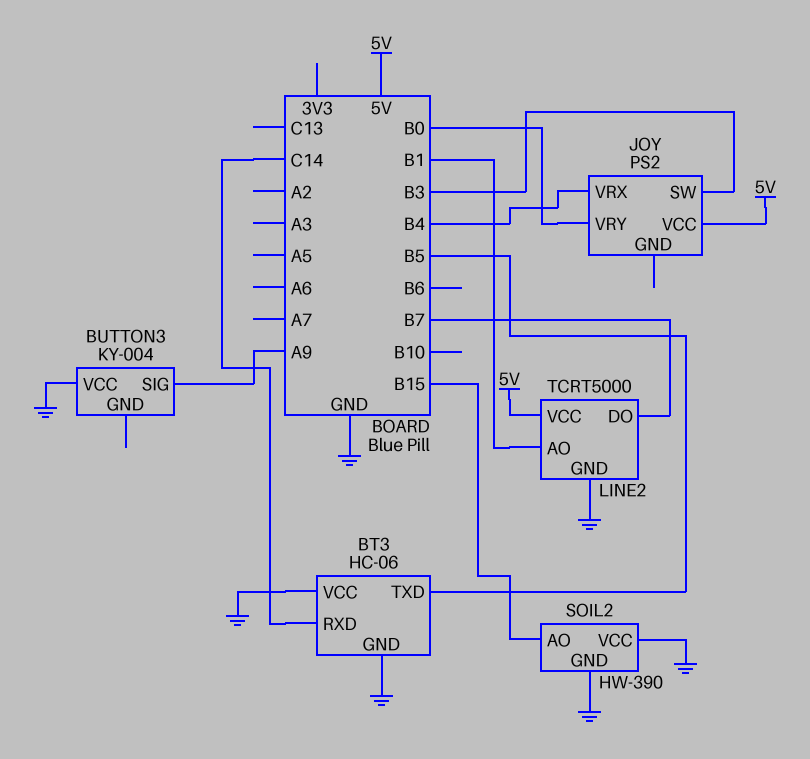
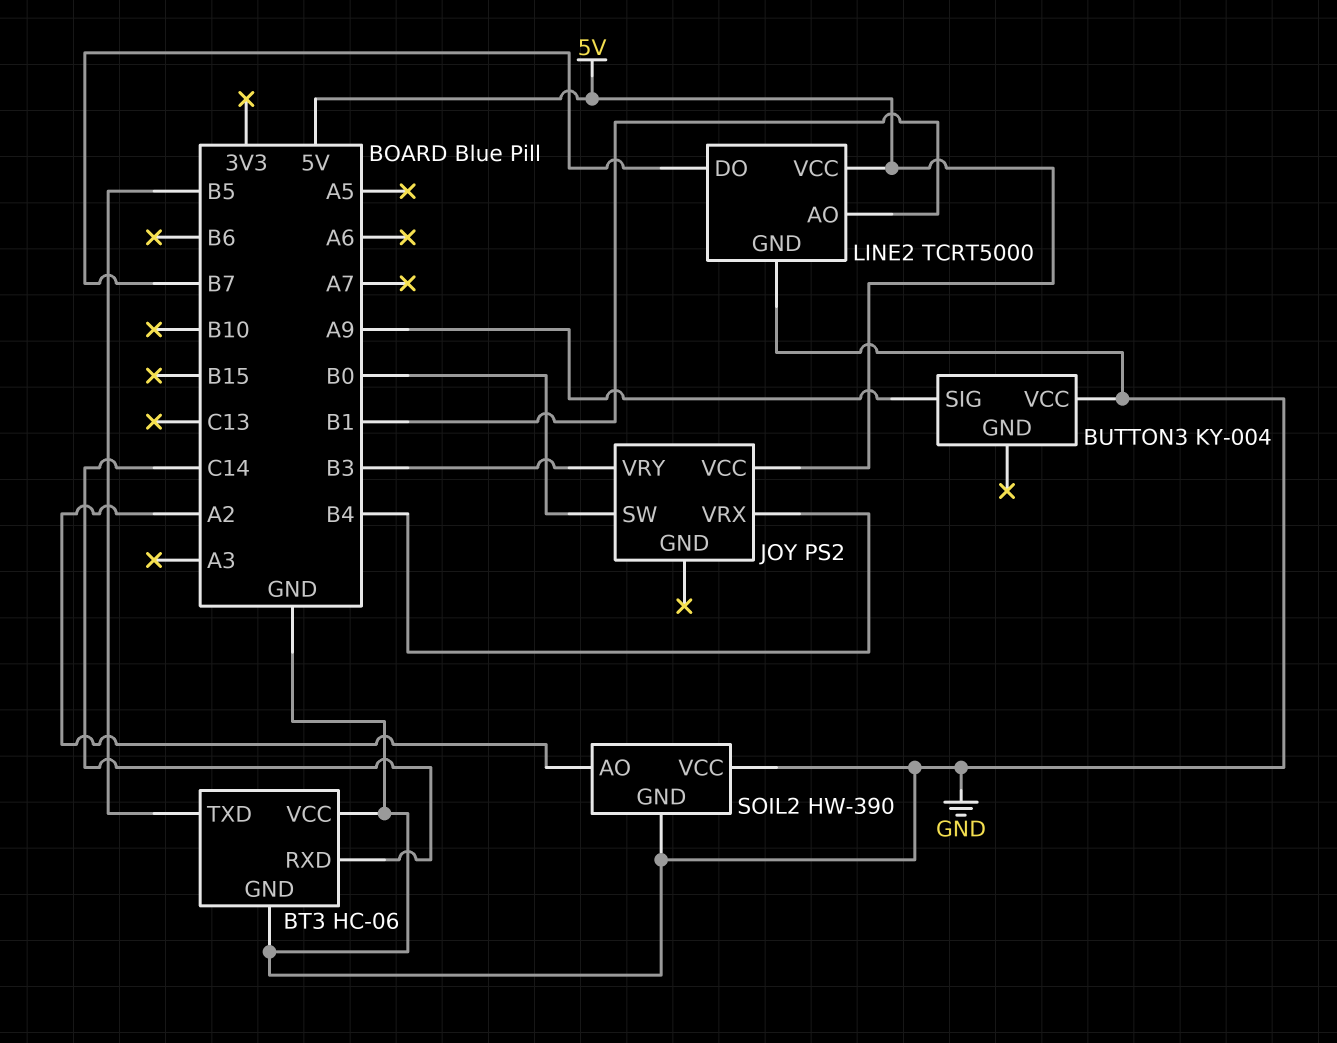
JOY pin SW: B3 -> B0
JOY pin VRY: B0 -> B3
SOIL2 pin AO: B15 -> A2

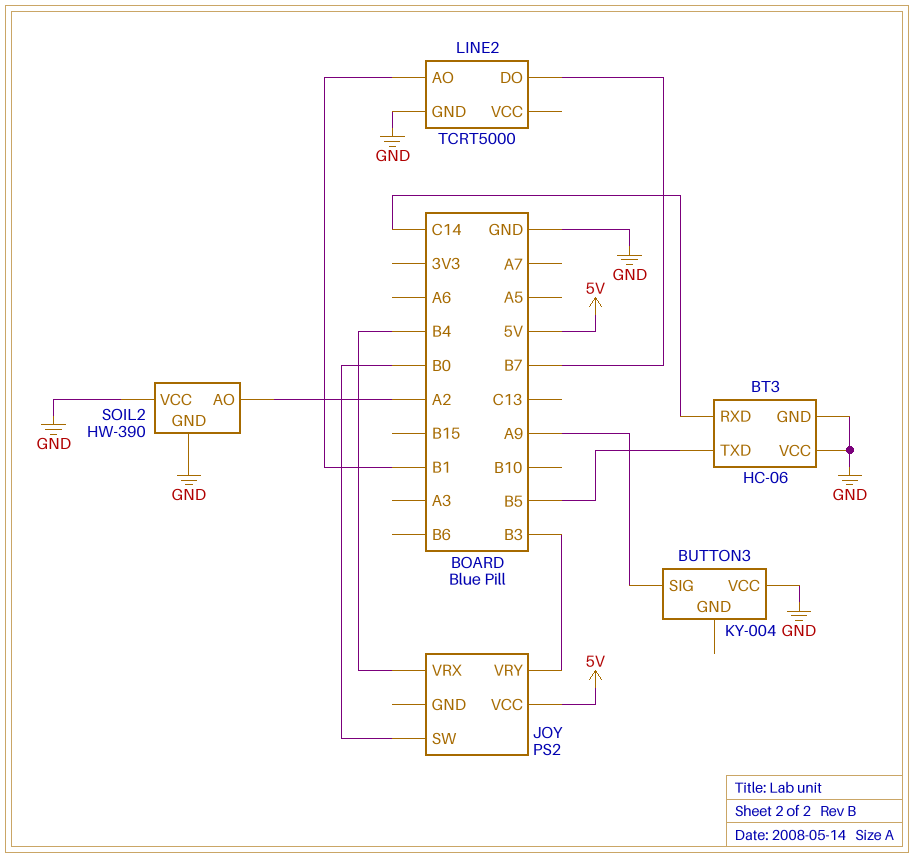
LINE2 pin VCC: 5V -> none

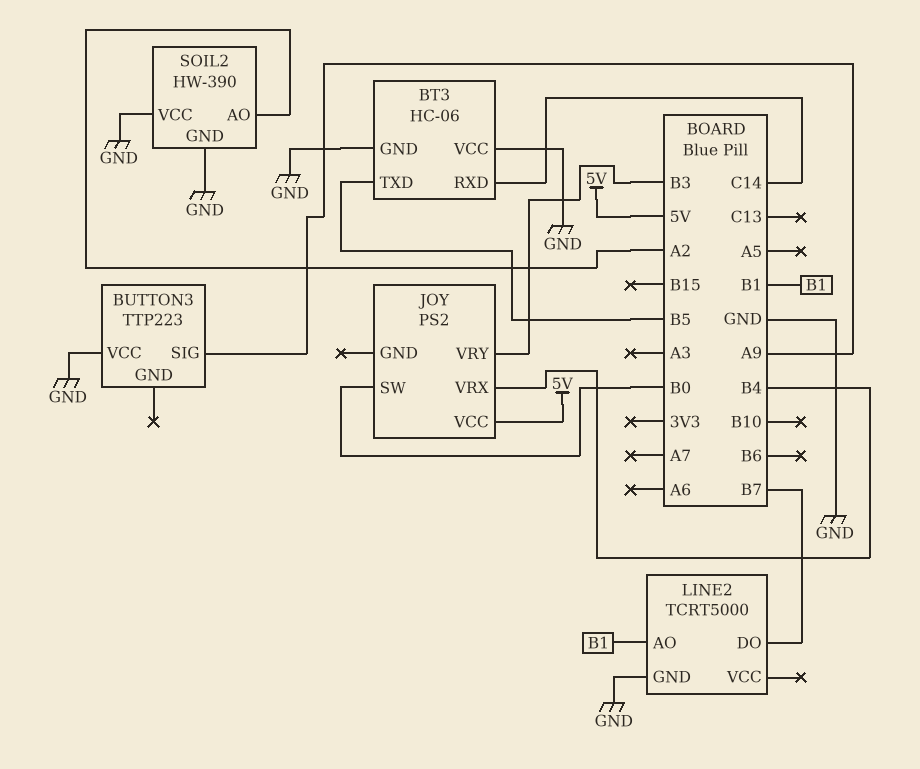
BUTTON3: KY-004 -> TTP223

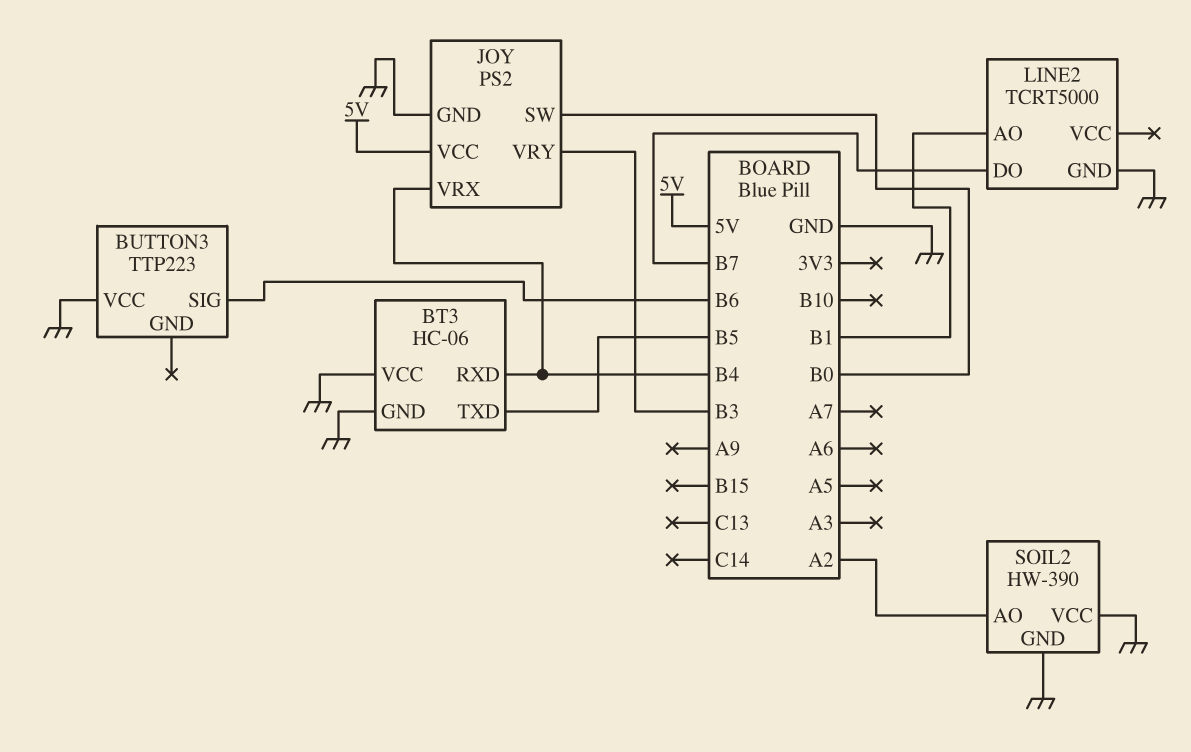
BT3 pin RXD: C14 -> B4
BUTTON3 pin SIG: A9 -> B6
JOY pin GND: none -> GND

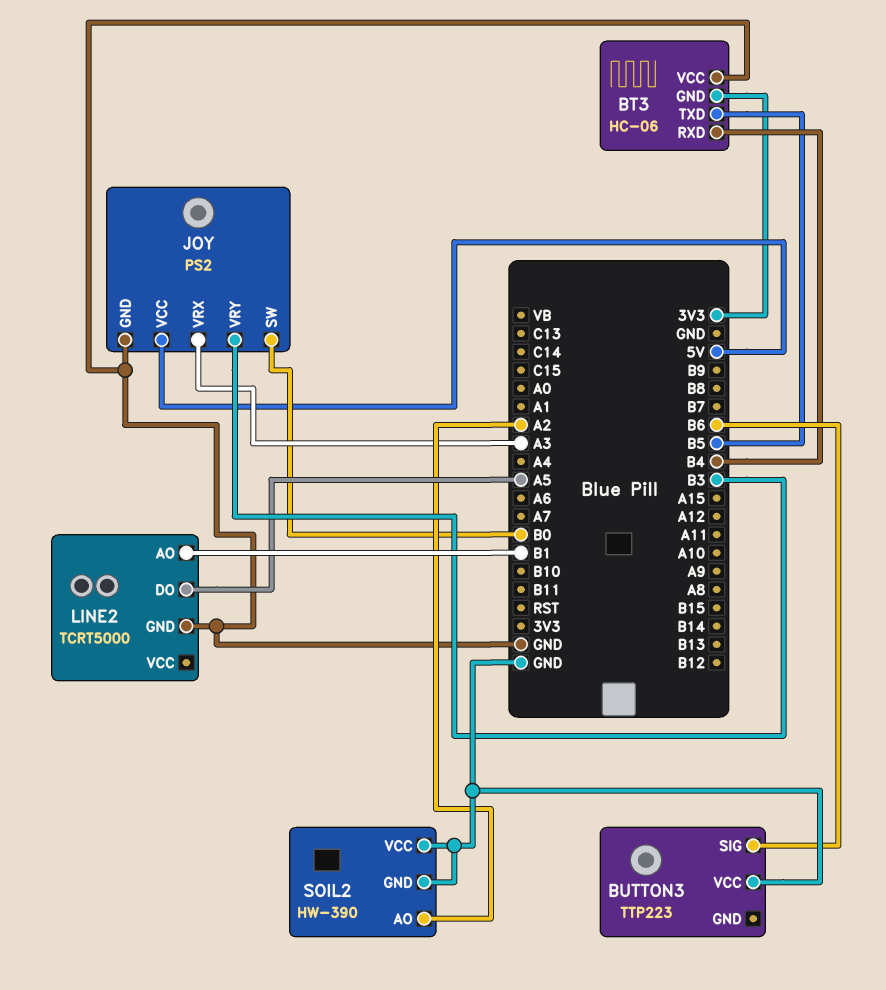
BT3 pin GND: GND -> 3V3
JOY pin VRX: B4 -> A3
LINE2 pin DO: B7 -> A5

